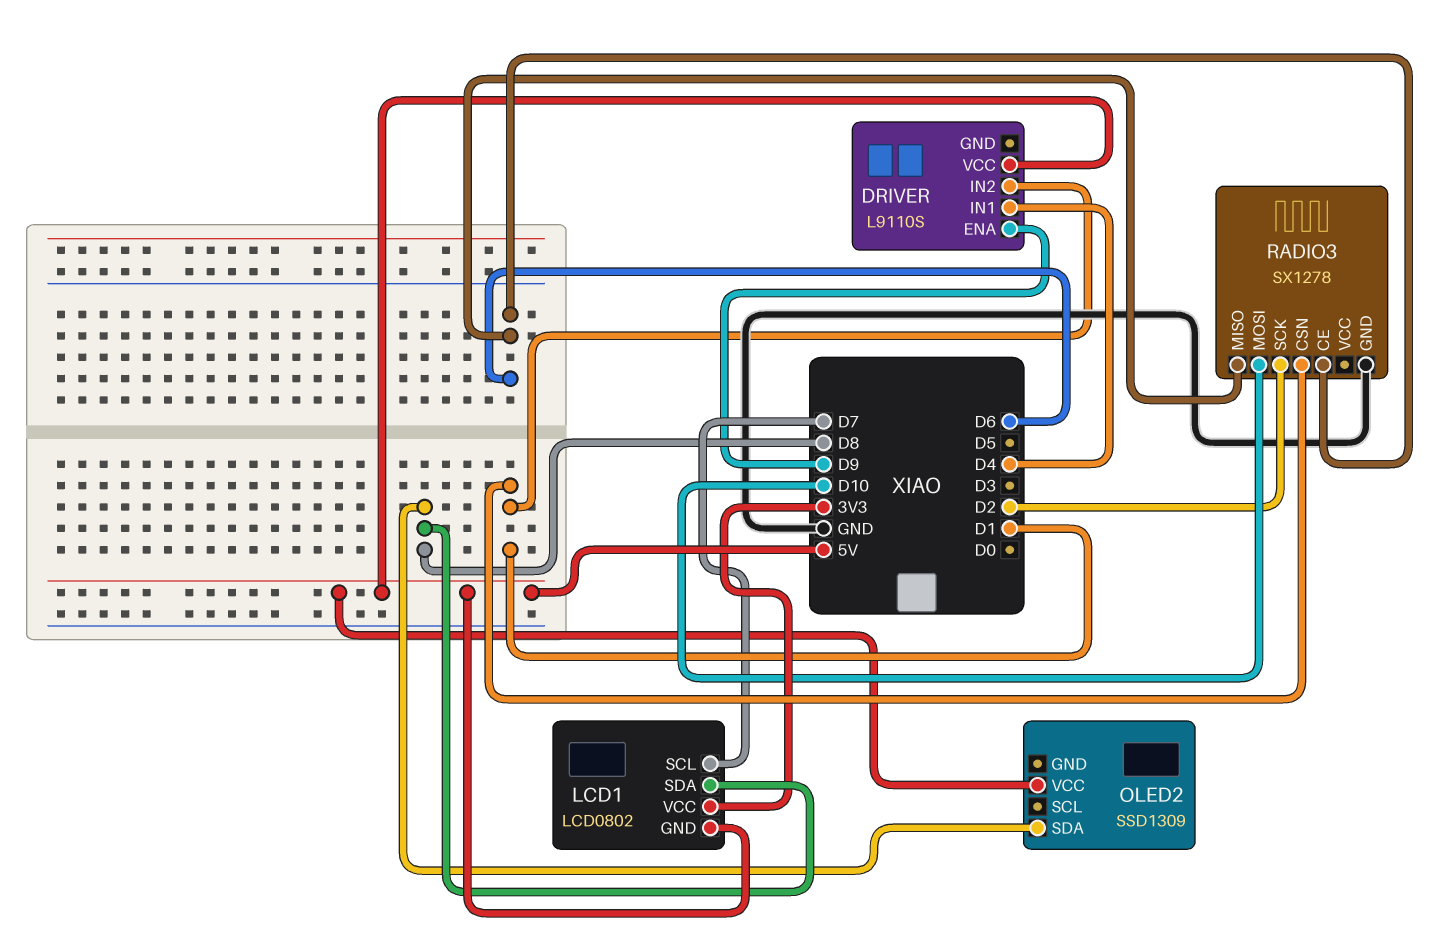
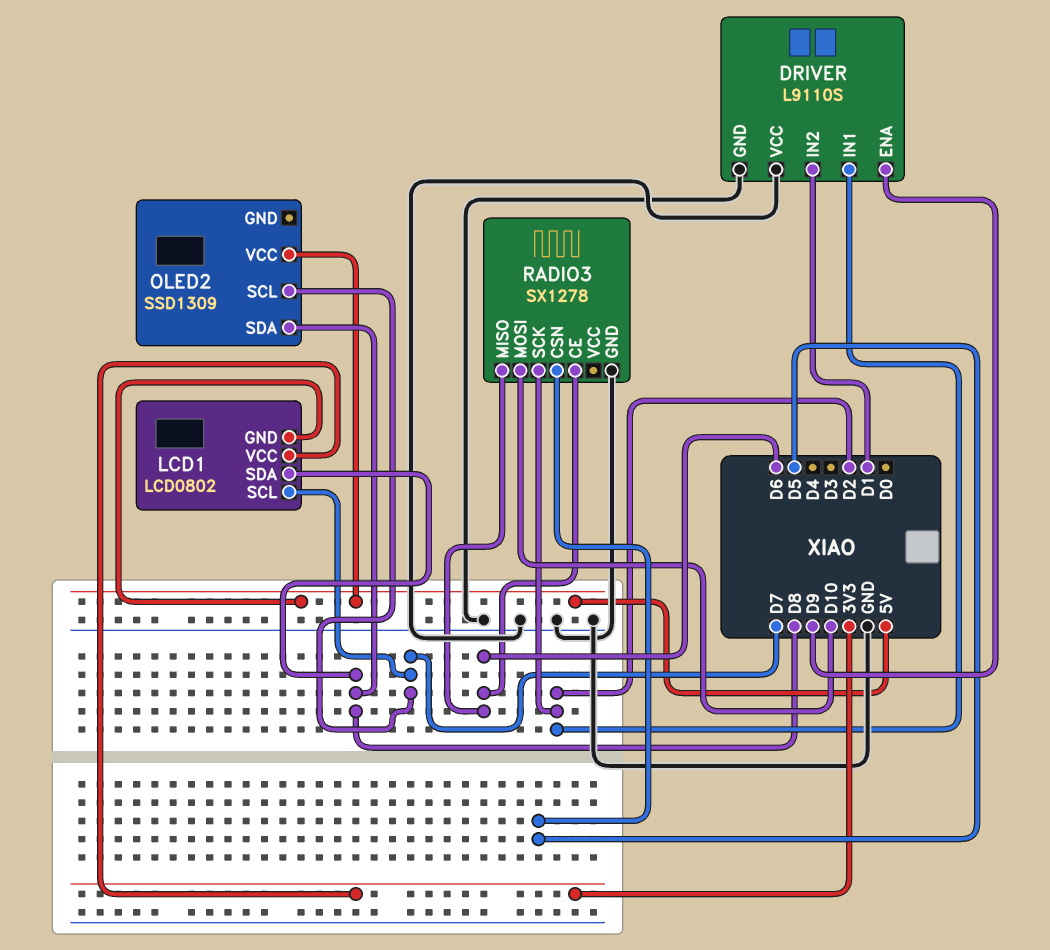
DRIVER pin GND: none -> GND
DRIVER pin IN1: D4 -> D2
DRIVER pin VCC: 5V -> GND
OLED2 pin SCL: none -> D7
RADIO3 pin CSN: D1 -> D5

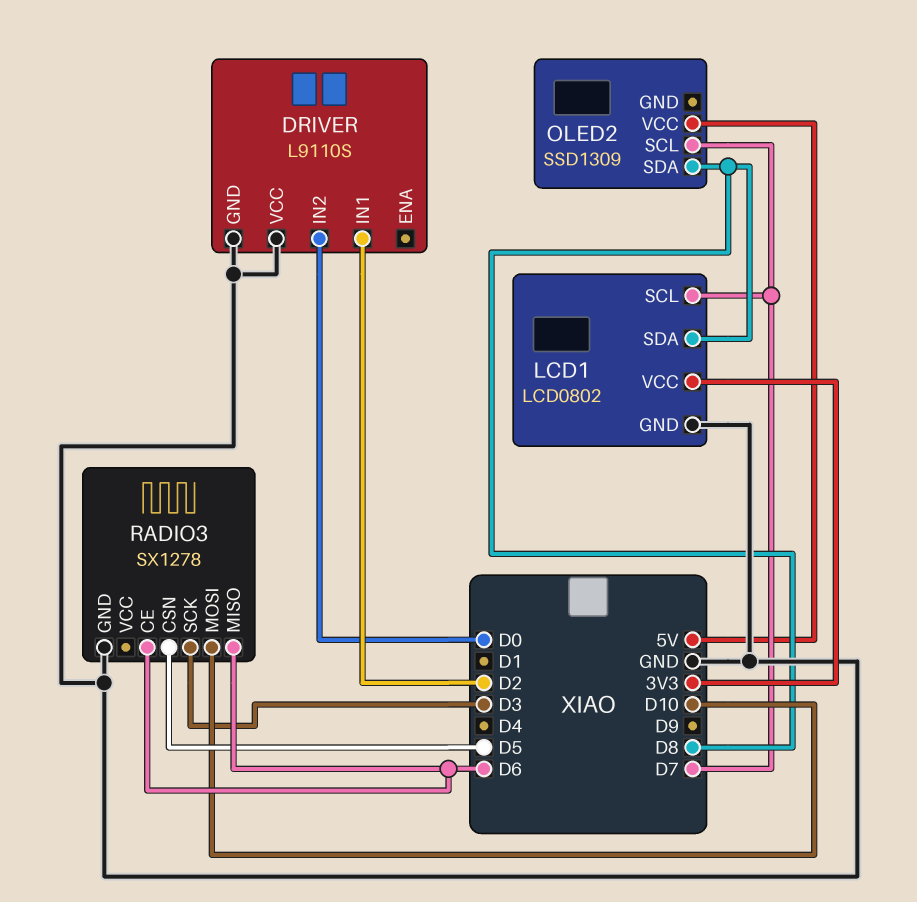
DRIVER pin ENA: D9 -> none
DRIVER pin IN2: D1 -> D0
LCD1 pin GND: 5V -> GND
RADIO3 pin SCK: D2 -> D3

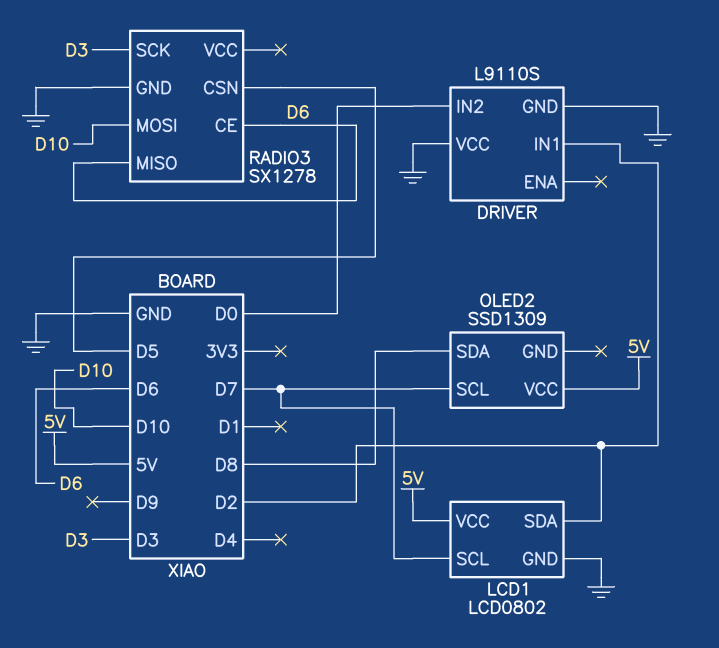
LCD1 pin SDA: D8 -> D2
LCD1 pin VCC: 3V3 -> 5V

